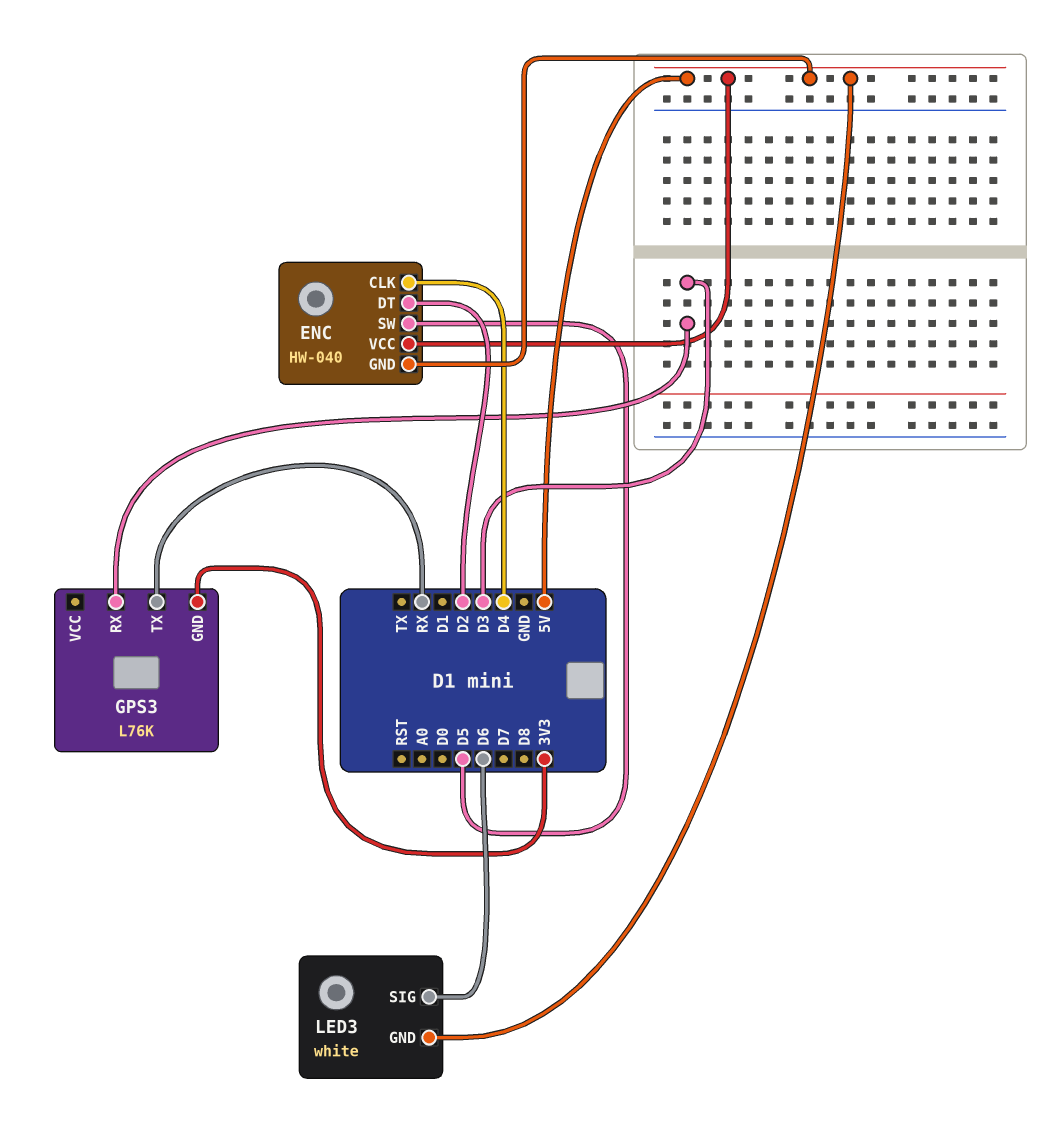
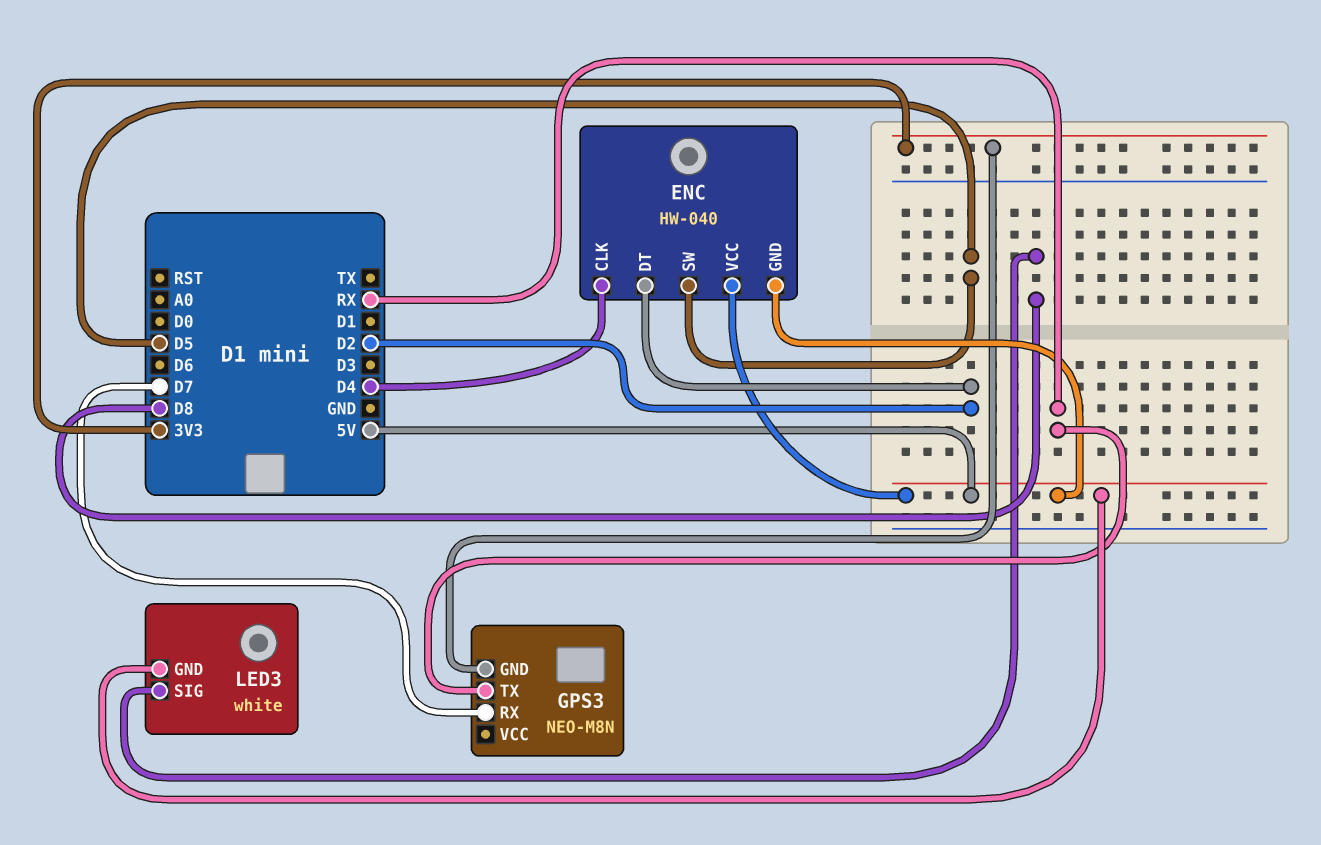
GPS3: L76K -> NEO-M8N
GPS3 pin RX: D3 -> D7
LED3 pin SIG: D6 -> D8

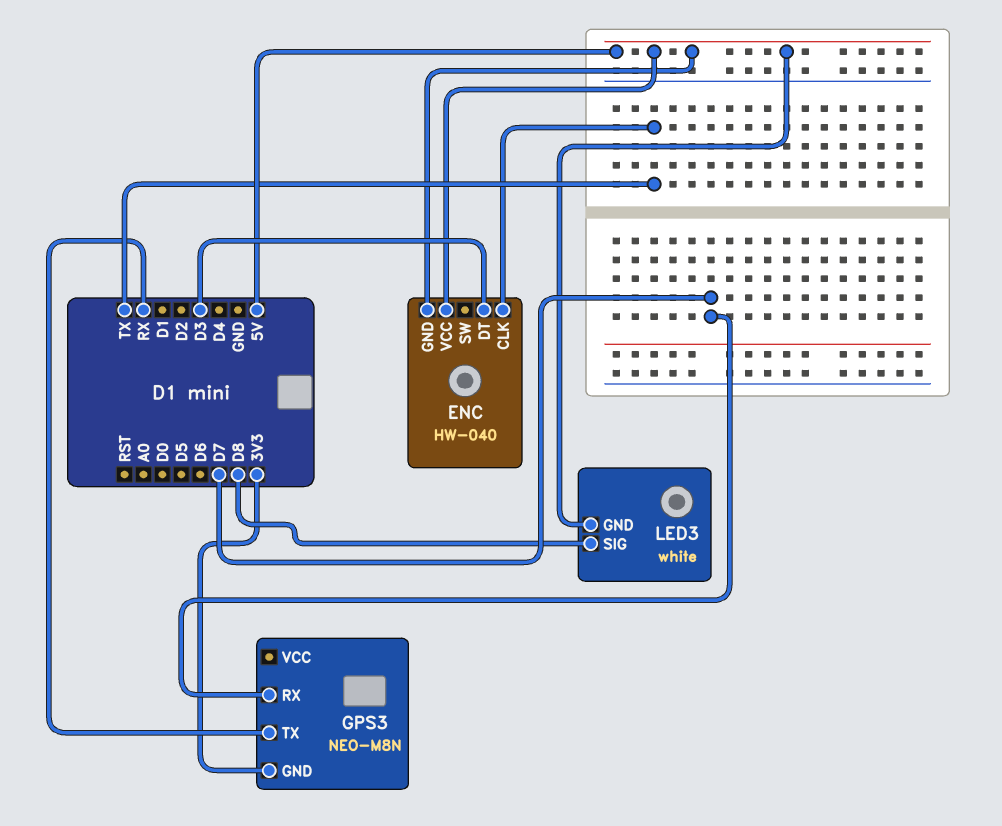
ENC pin CLK: D4 -> TX
ENC pin DT: D2 -> D3
ENC pin SW: D5 -> none

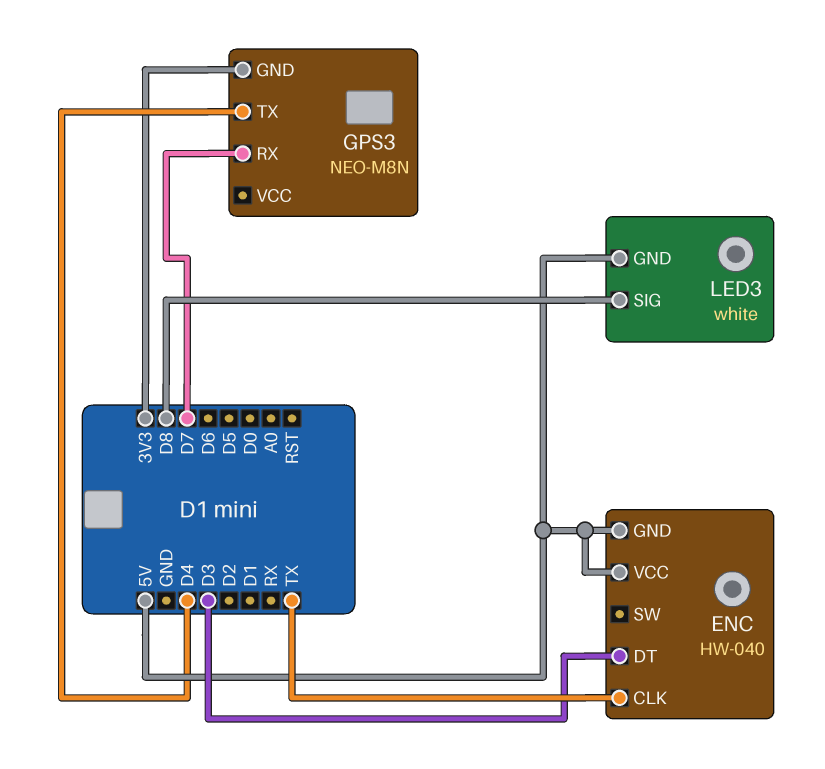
GPS3 pin TX: RX -> D4

